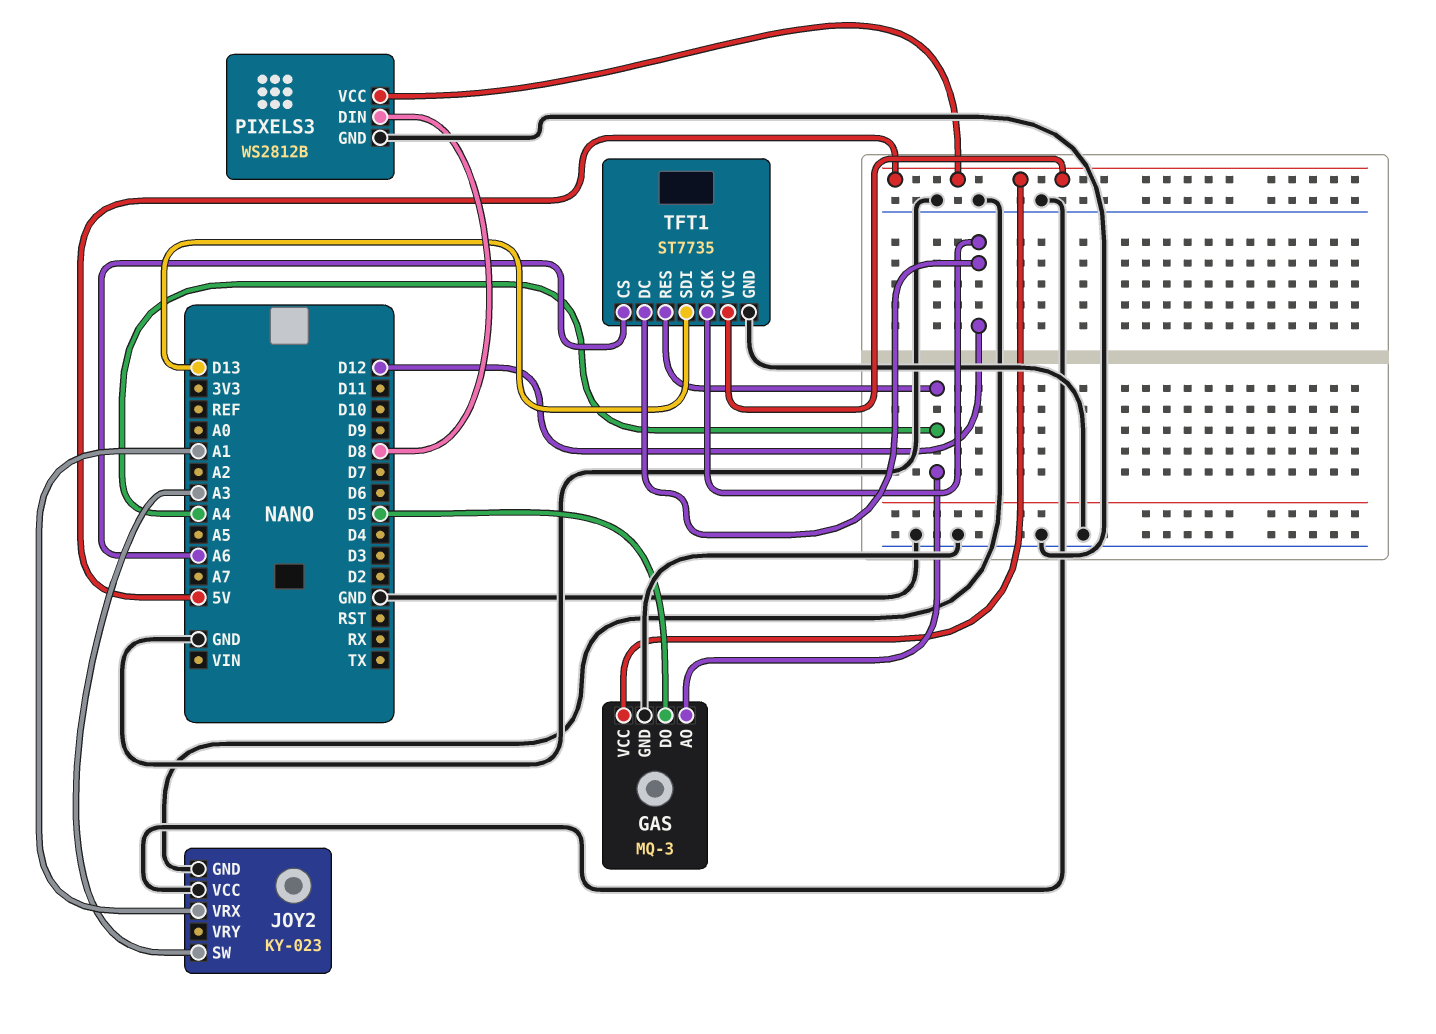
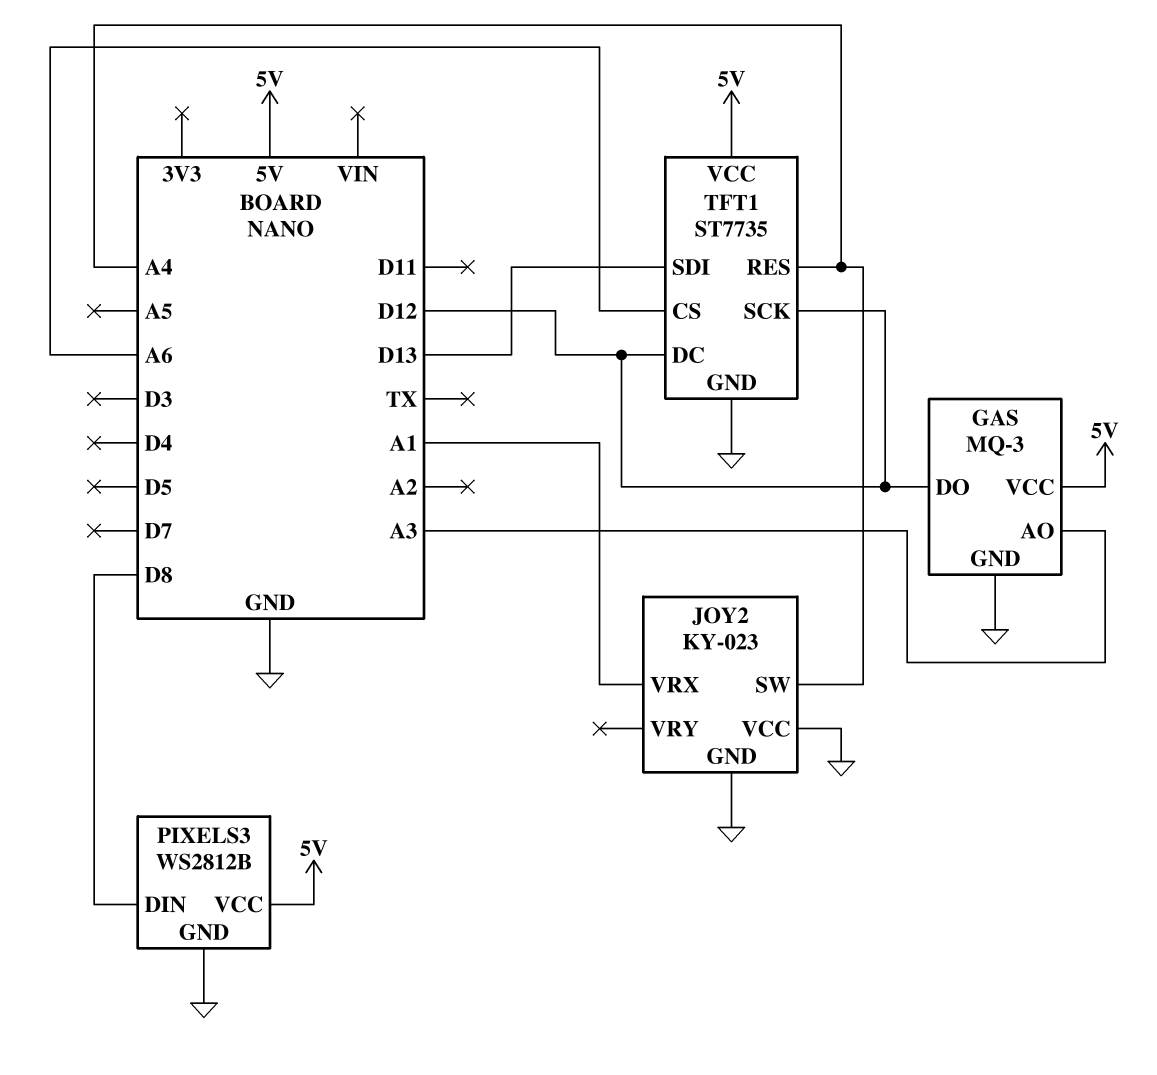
GAS pin AO: A4 -> A3
GAS pin DO: D5 -> D12
JOY2 pin SW: A3 -> A4

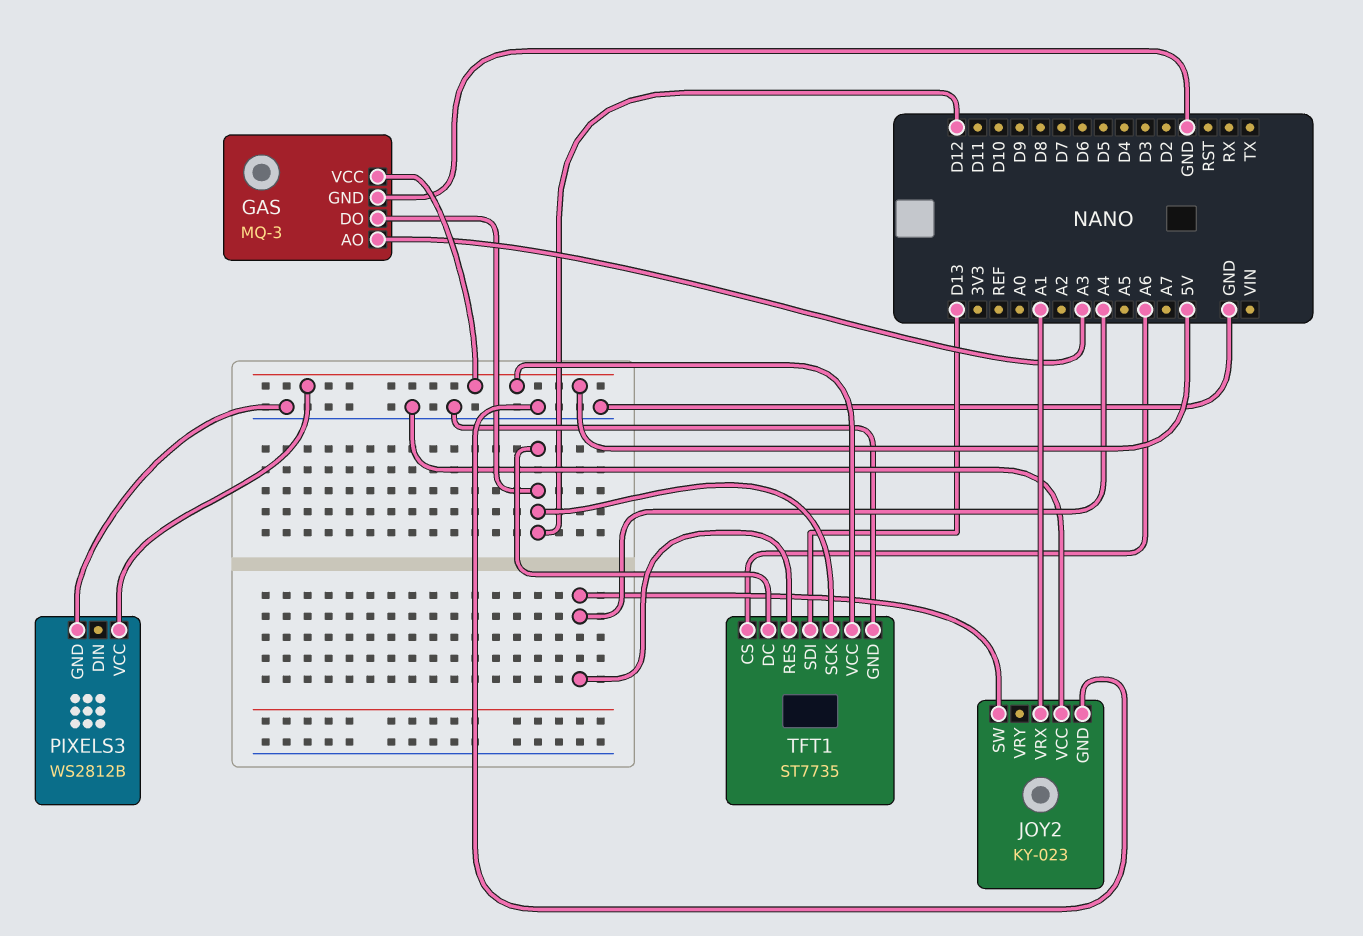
PIXELS3 pin DIN: D8 -> none

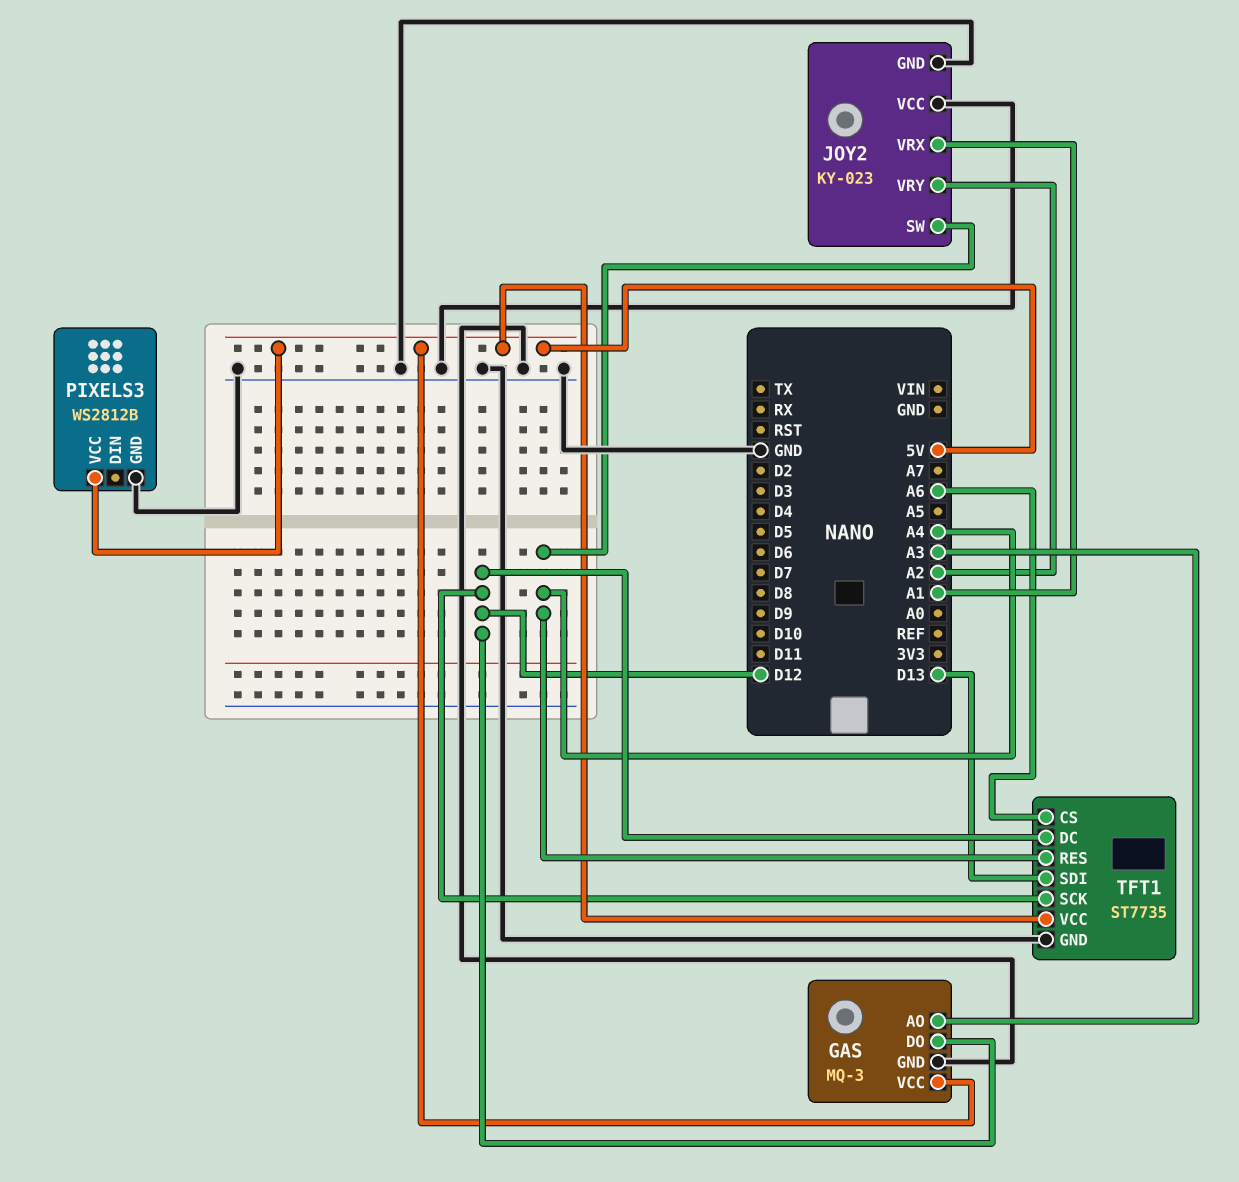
JOY2 pin VRY: none -> A2

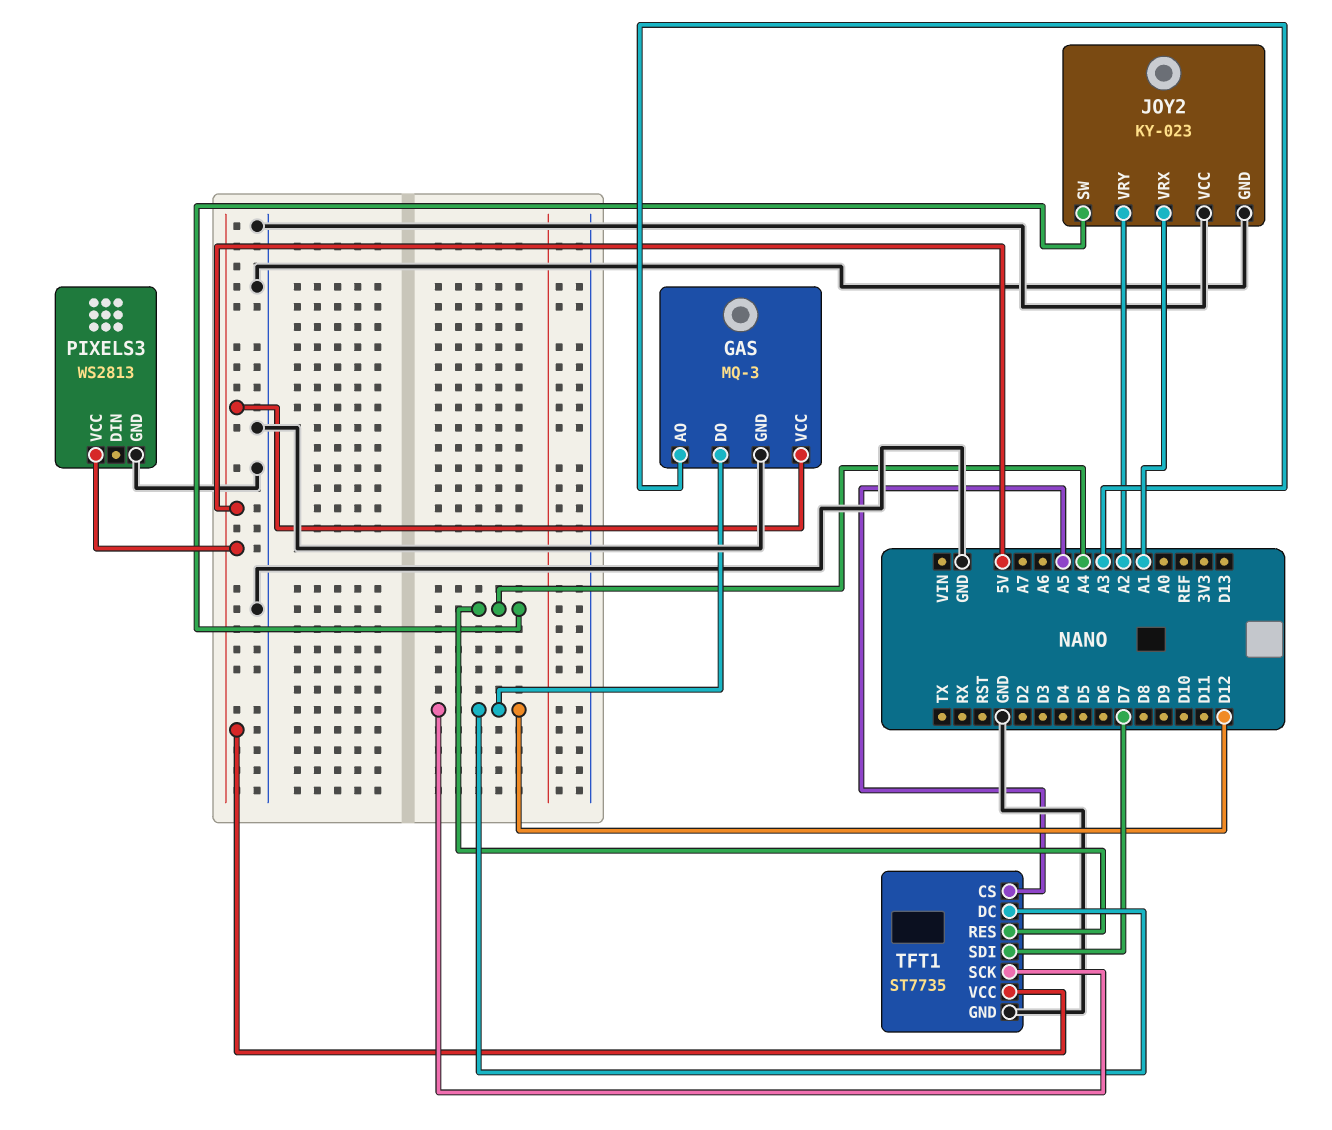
PIXELS3: WS2812B -> WS2813
TFT1 pin CS: A6 -> A5
TFT1 pin SDI: D13 -> D7

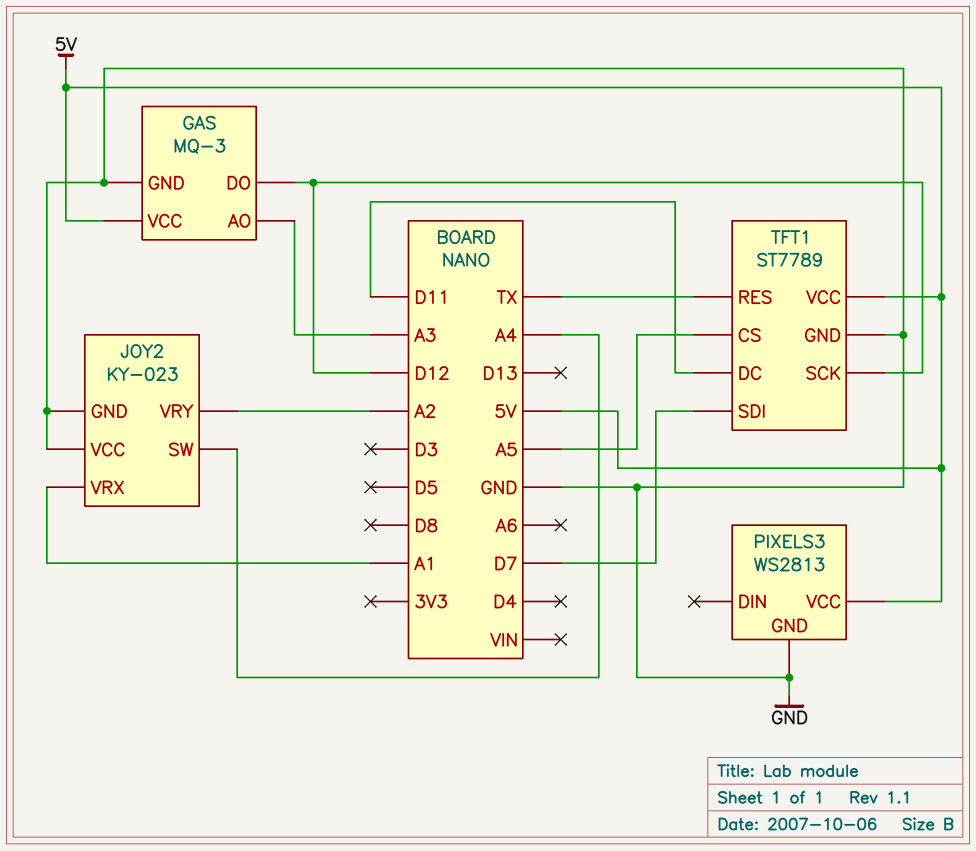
TFT1: ST7735 -> ST7789
TFT1 pin DC: D12 -> D11
TFT1 pin RES: A4 -> TX

